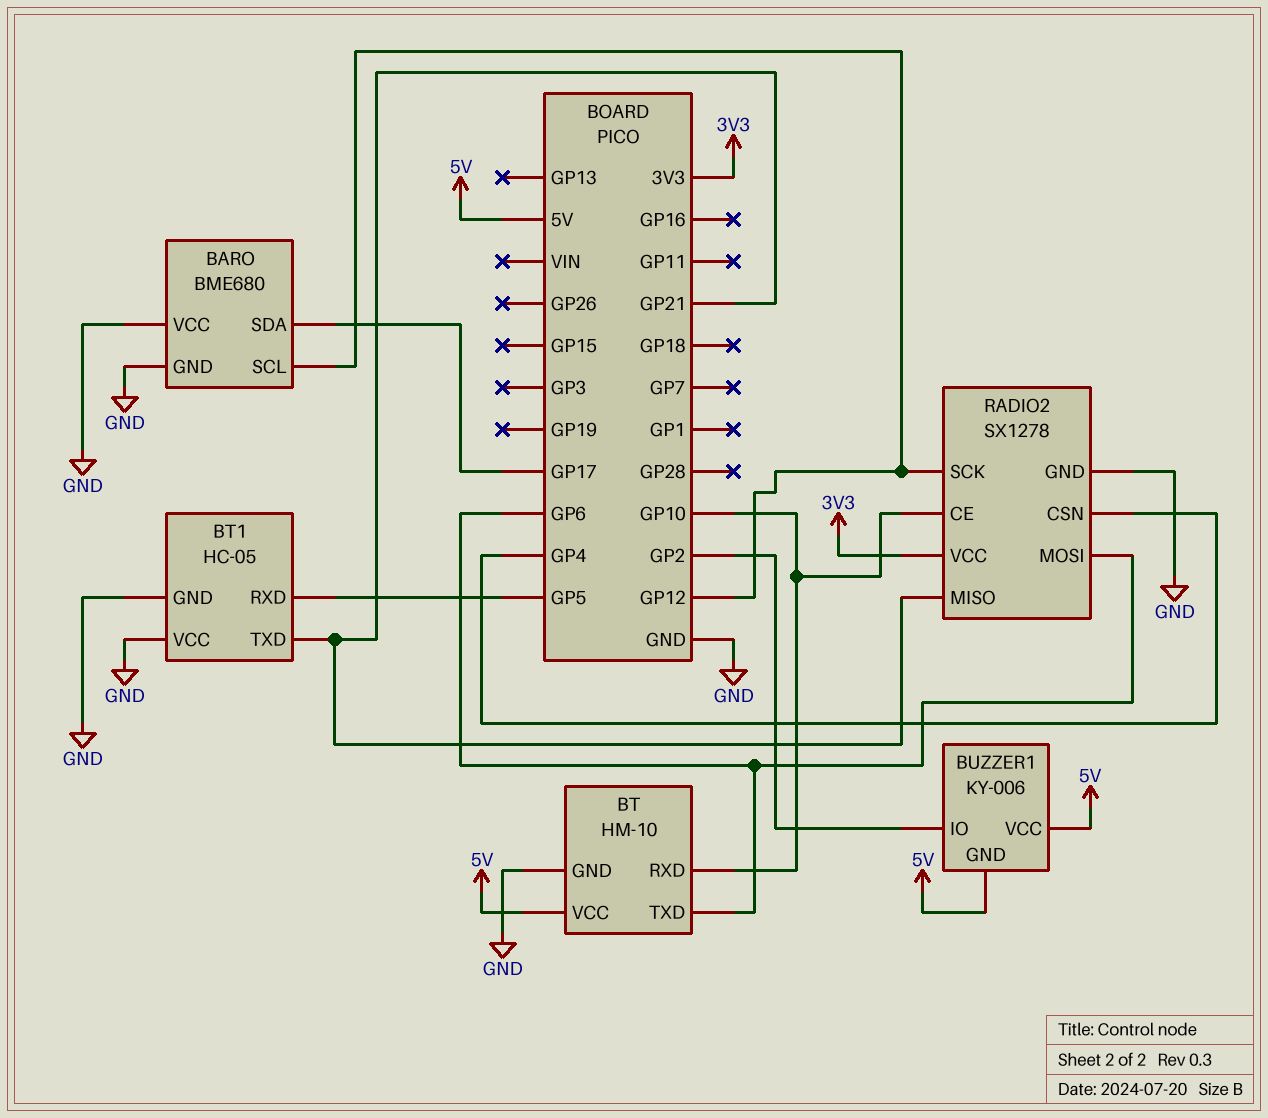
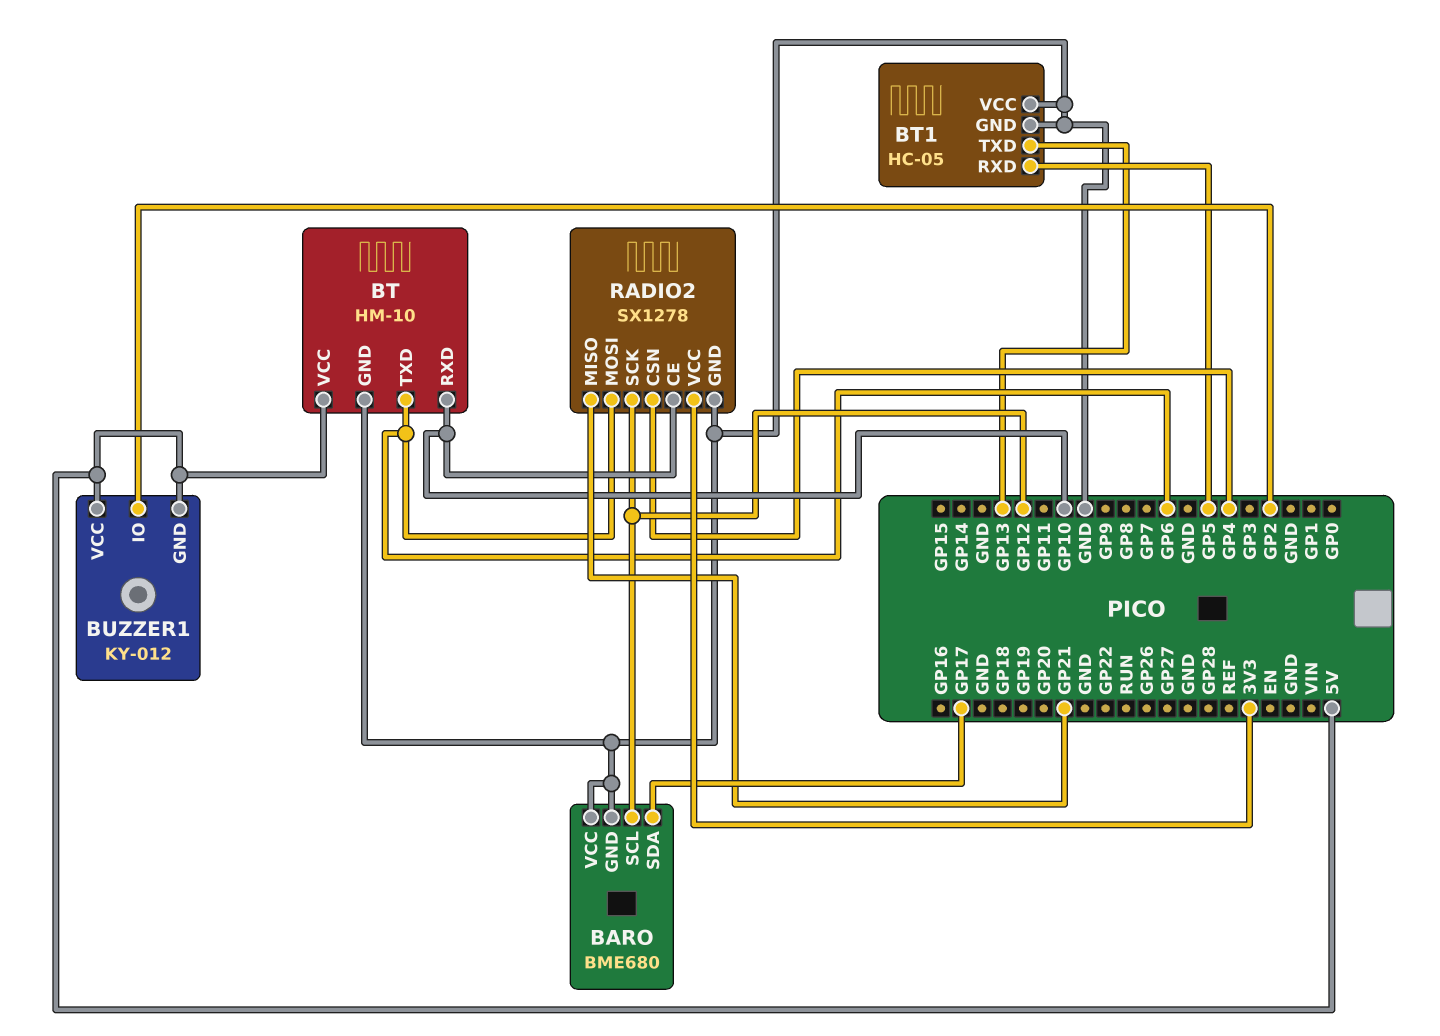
BT1 pin TXD: GP21 -> GP13
BUZZER1: KY-006 -> KY-012

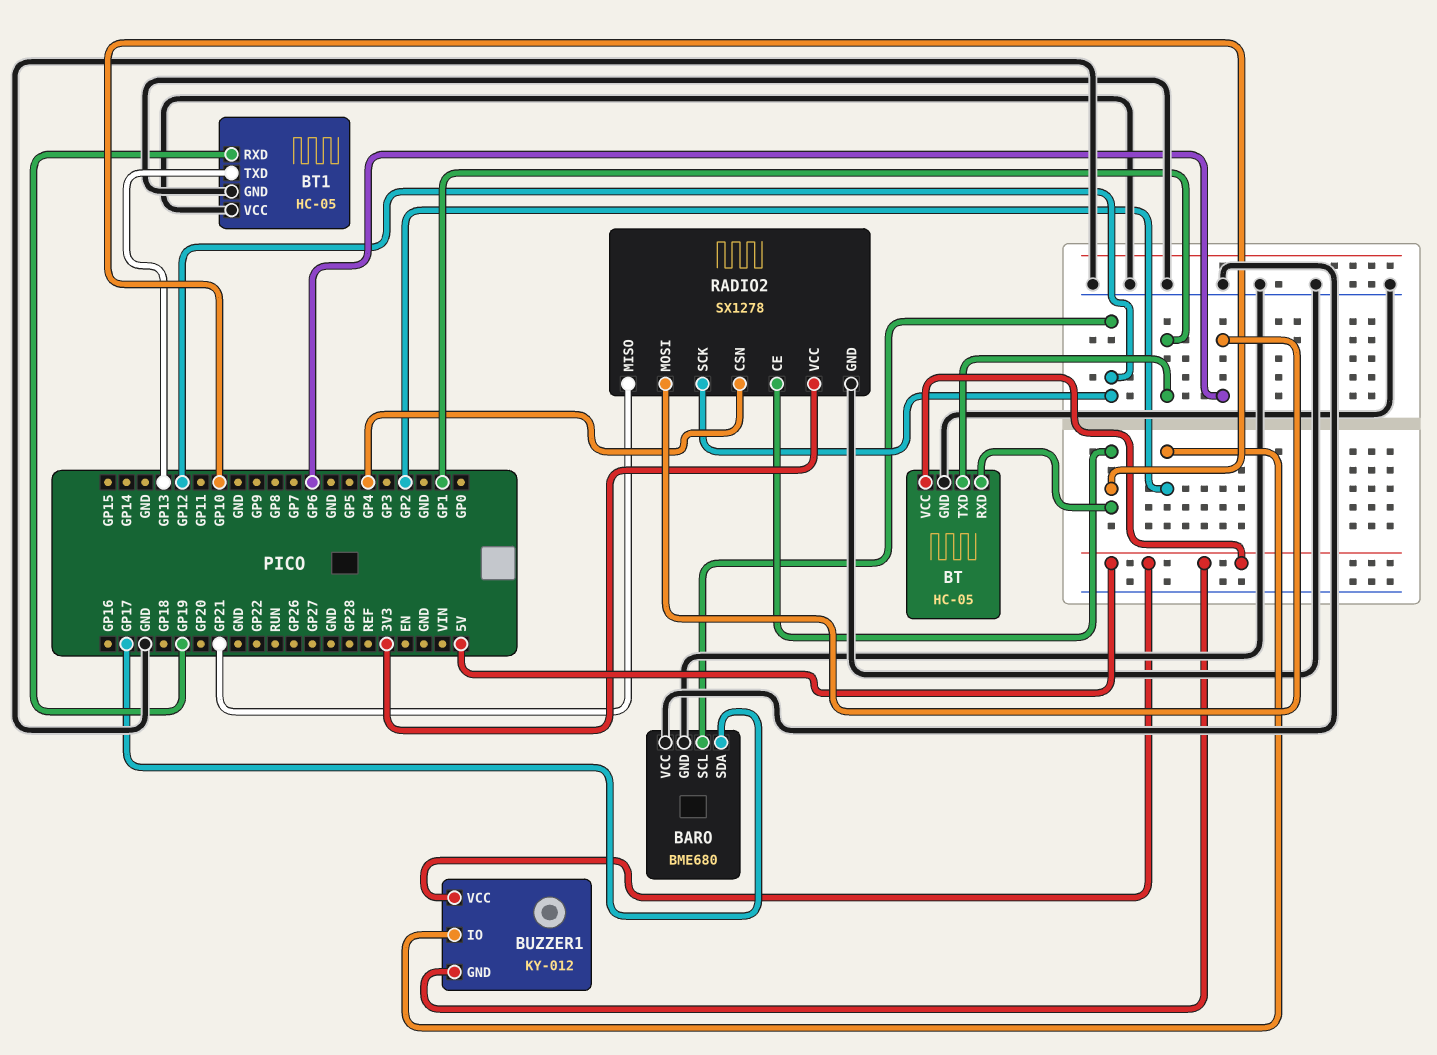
BT: HM-10 -> HC-05
BT pin TXD: GP6 -> GP1
BT1 pin RXD: GP5 -> GP19

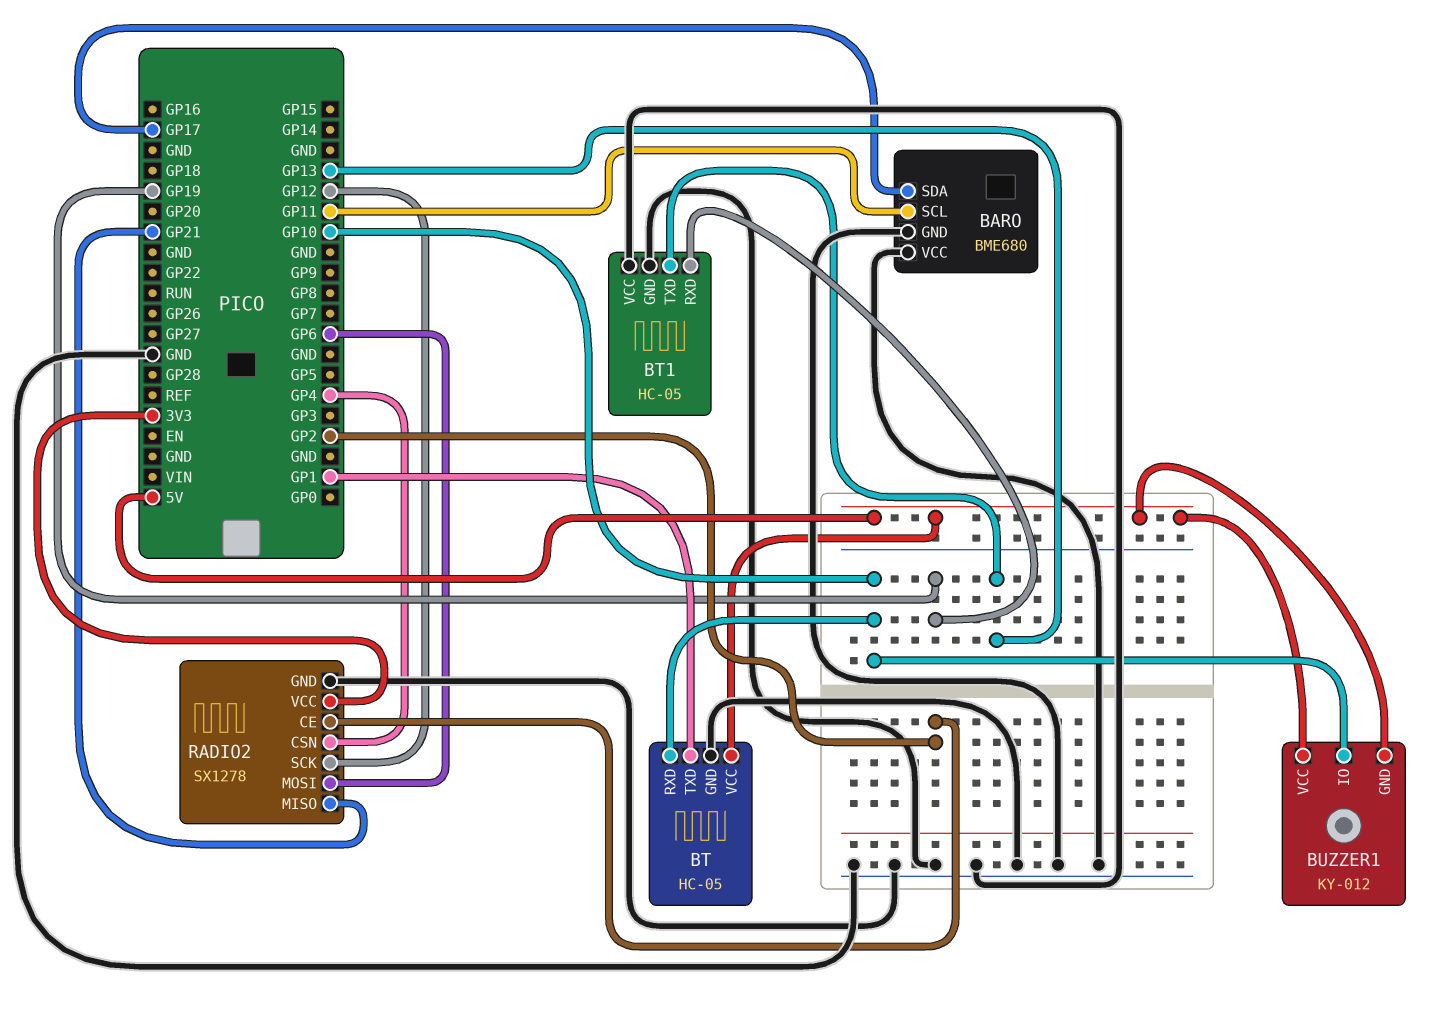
BARO pin SCL: GP12 -> GP11
BUZZER1 pin IO: GP2 -> GP10
RADIO2 pin CE: GP10 -> GP2

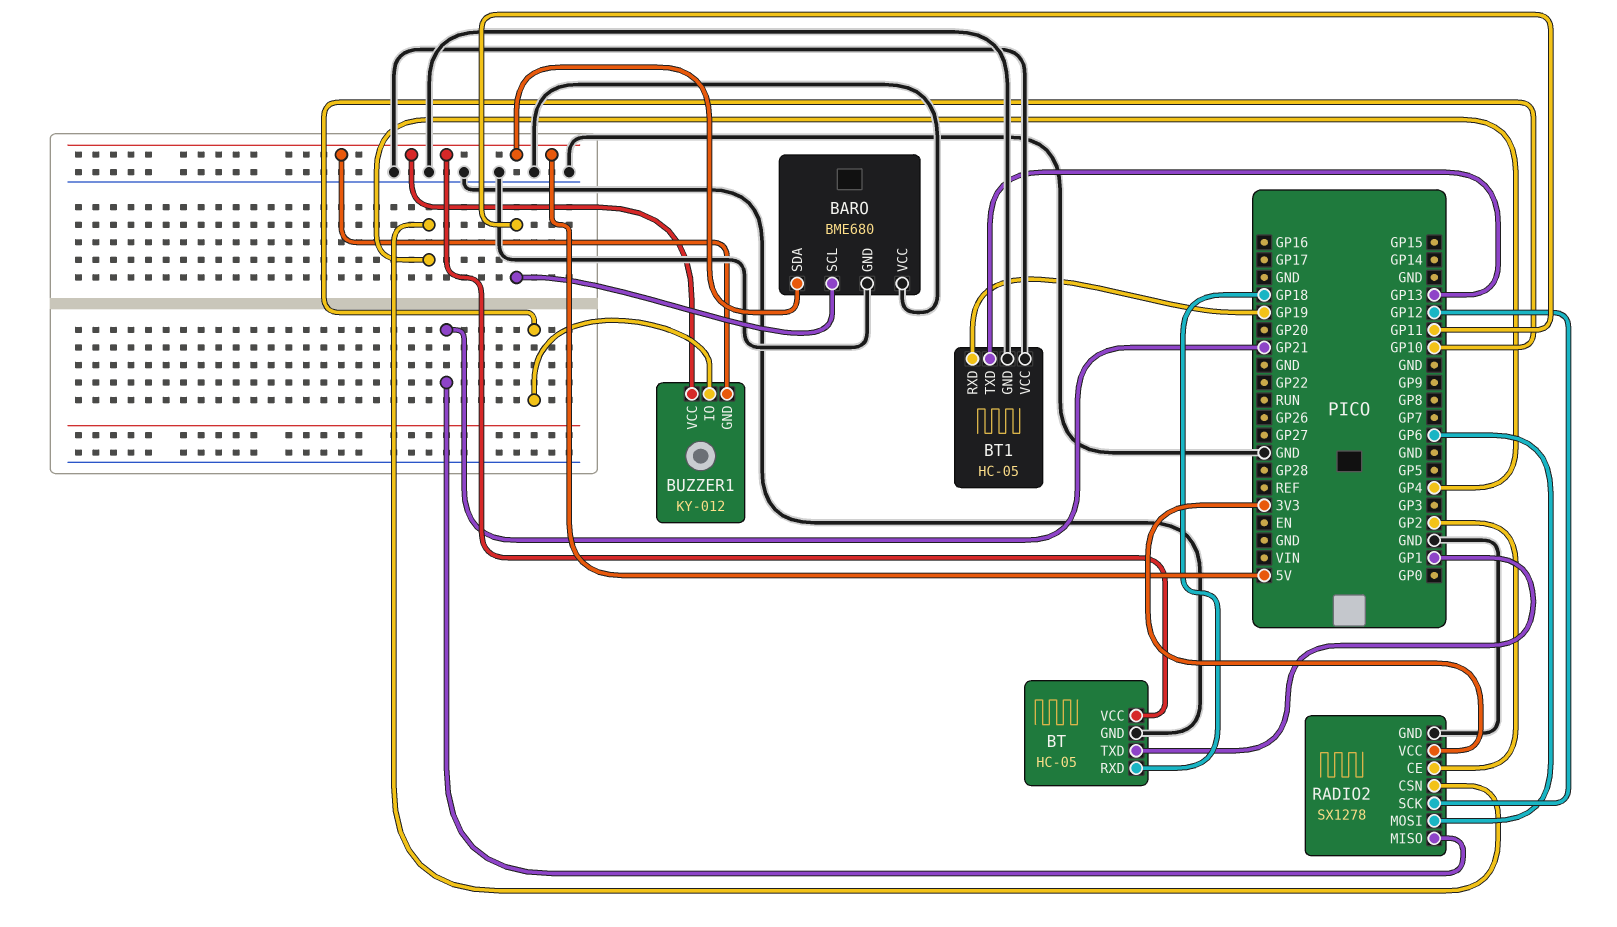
BARO pin SDA: GP17 -> 5V
BT pin RXD: GP10 -> GP18

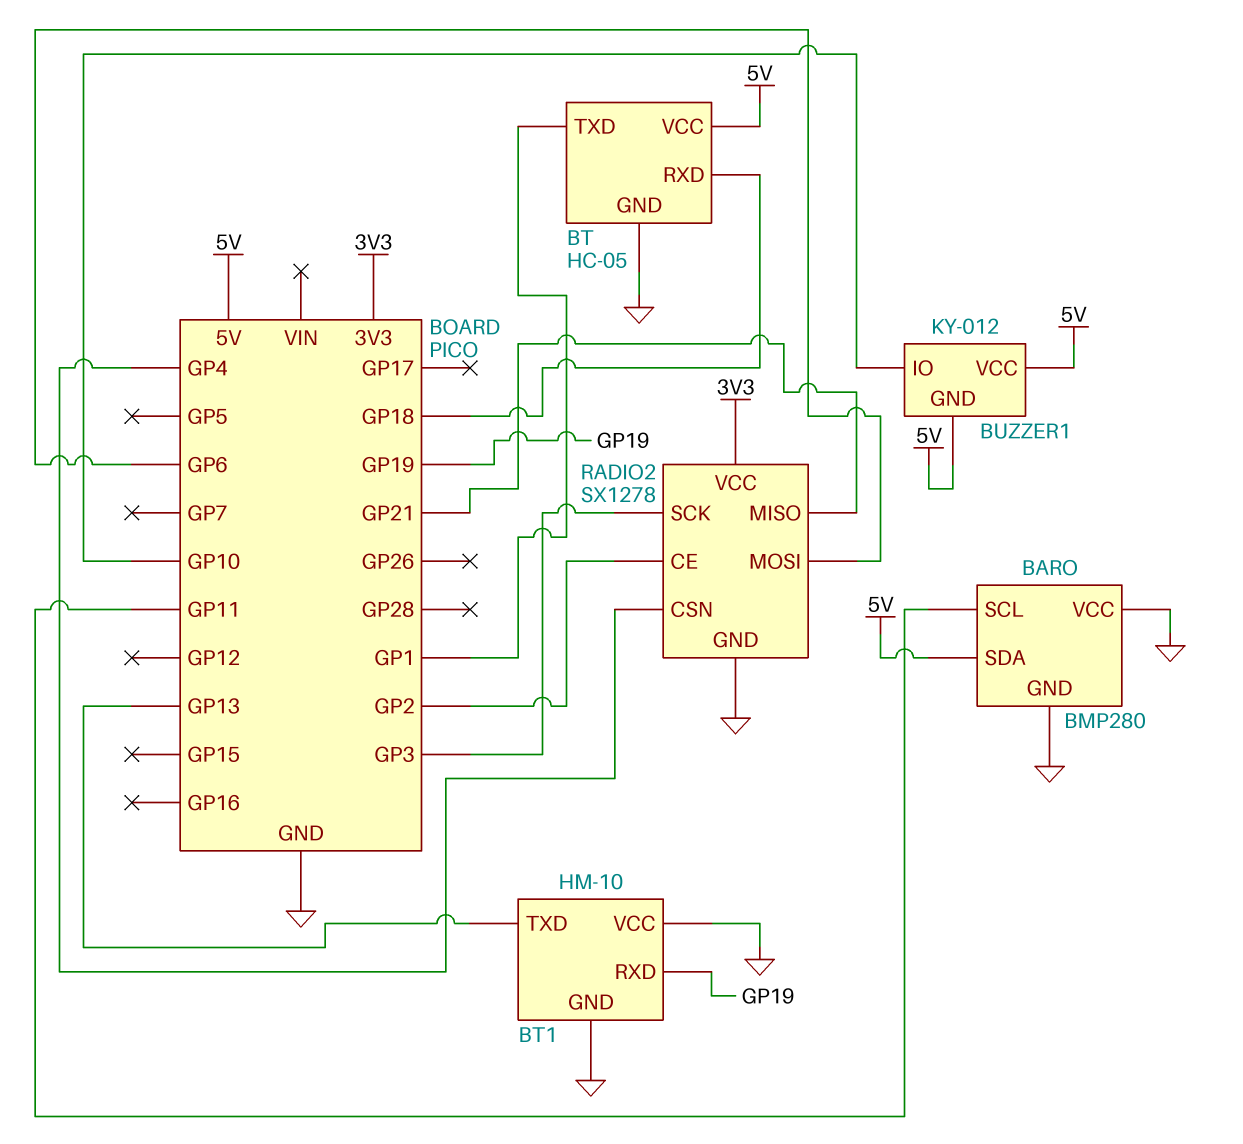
BARO: BME680 -> BMP280
BT1: HC-05 -> HM-10
RADIO2 pin SCK: GP12 -> GP3

